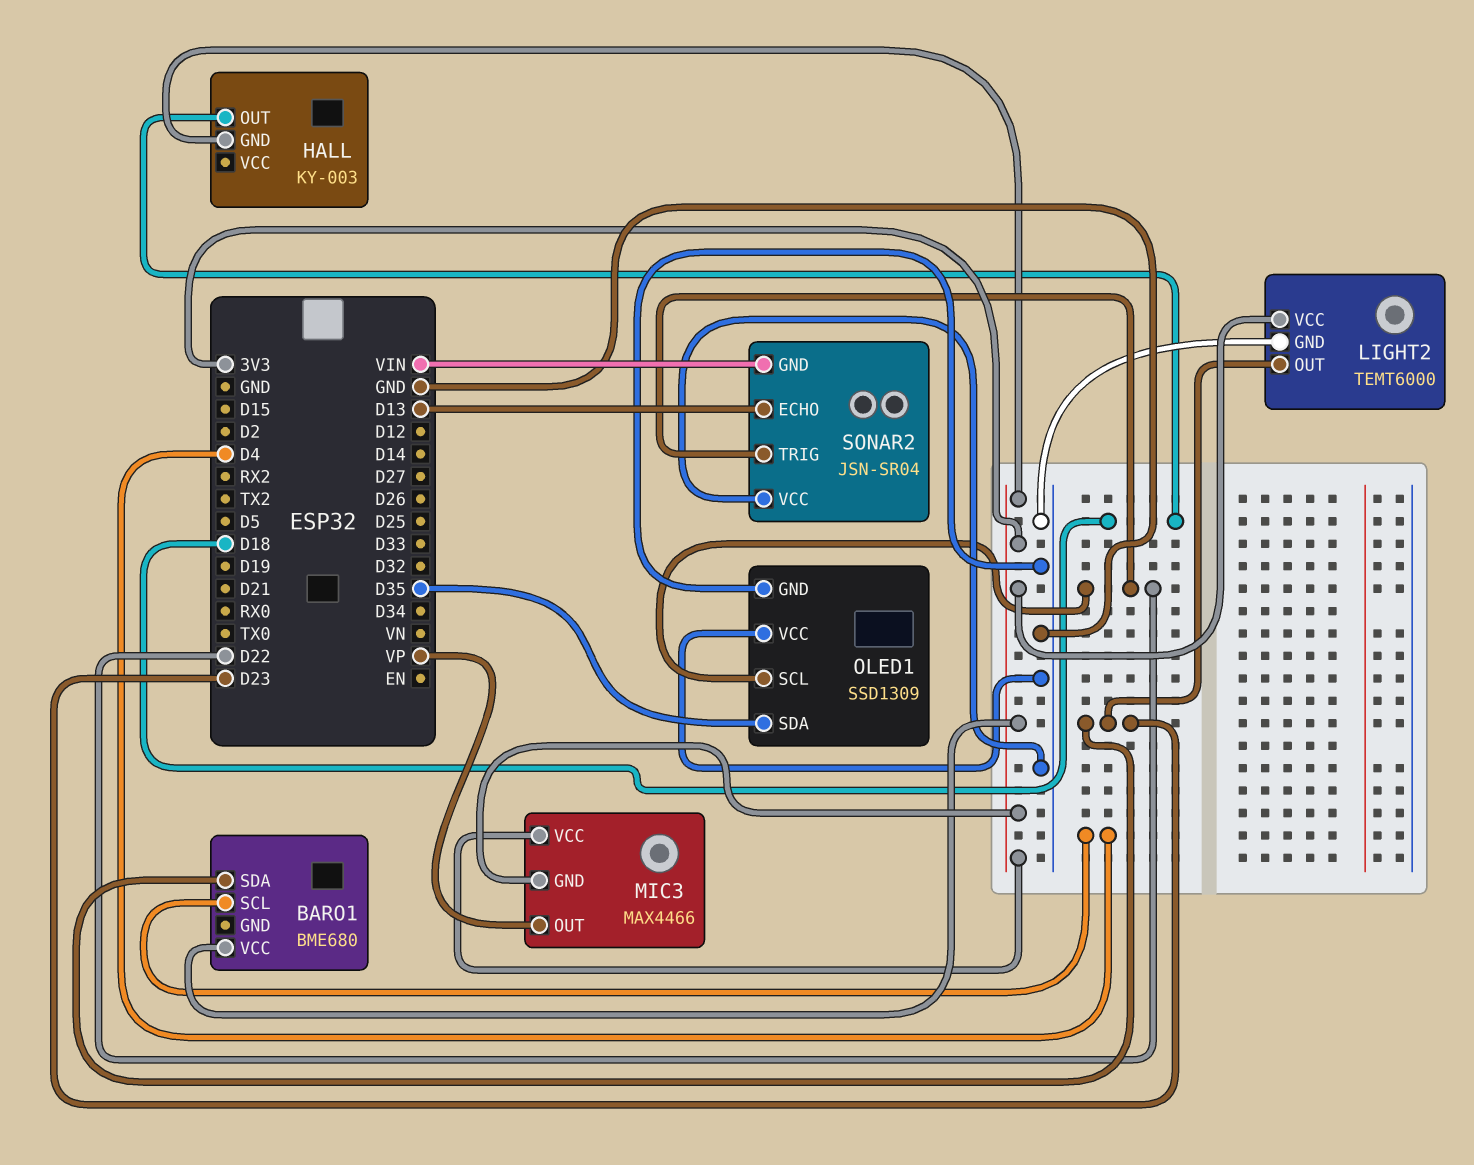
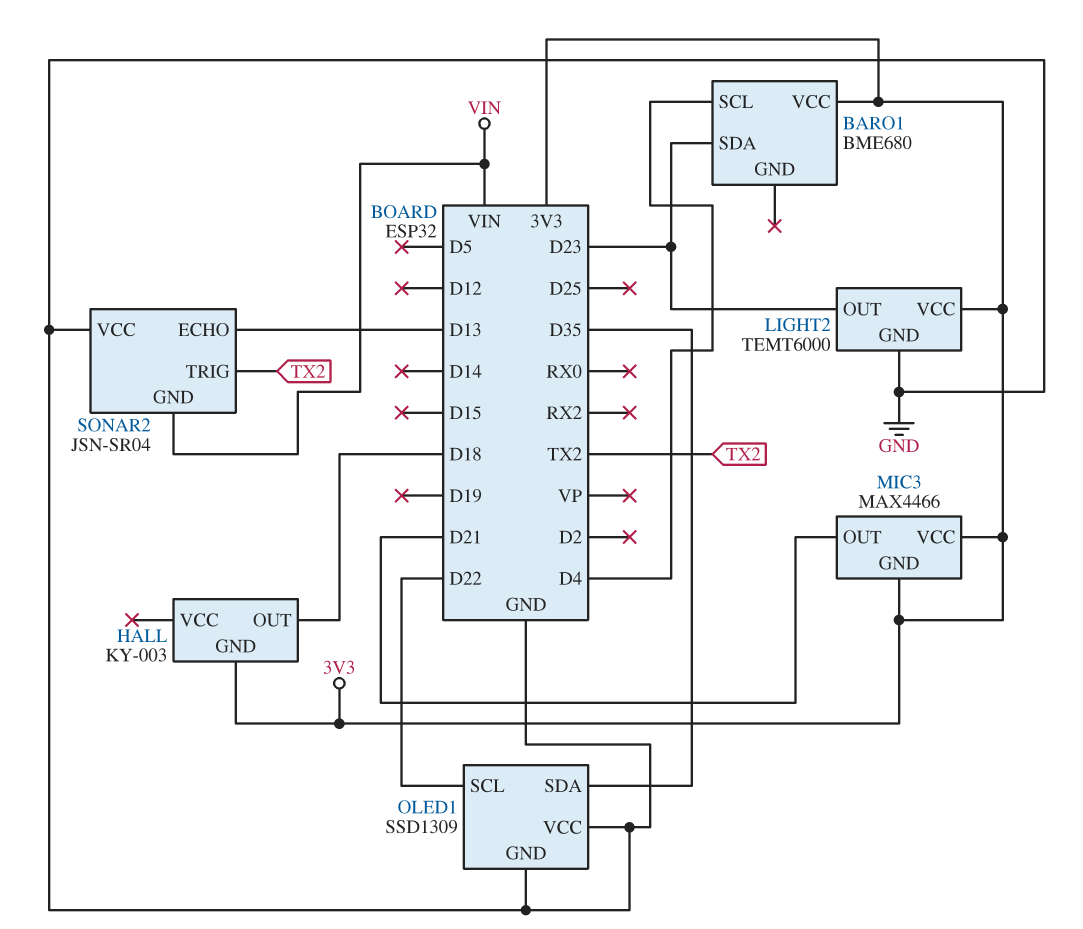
MIC3 pin OUT: VP -> D21
SONAR2 pin TRIG: D22 -> TX2

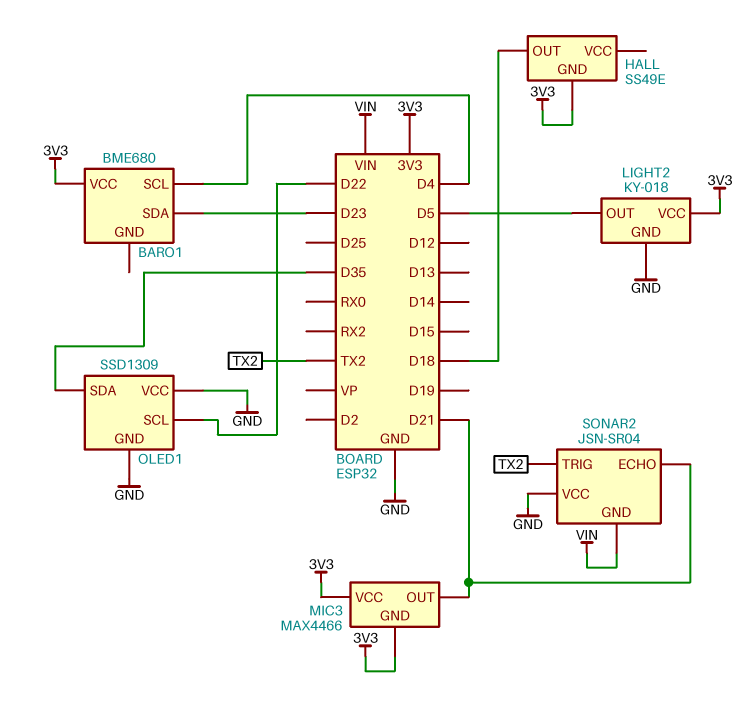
HALL: KY-003 -> SS49E
LIGHT2: TEMT6000 -> KY-018
LIGHT2 pin OUT: D23 -> D5
SONAR2 pin ECHO: D13 -> D21

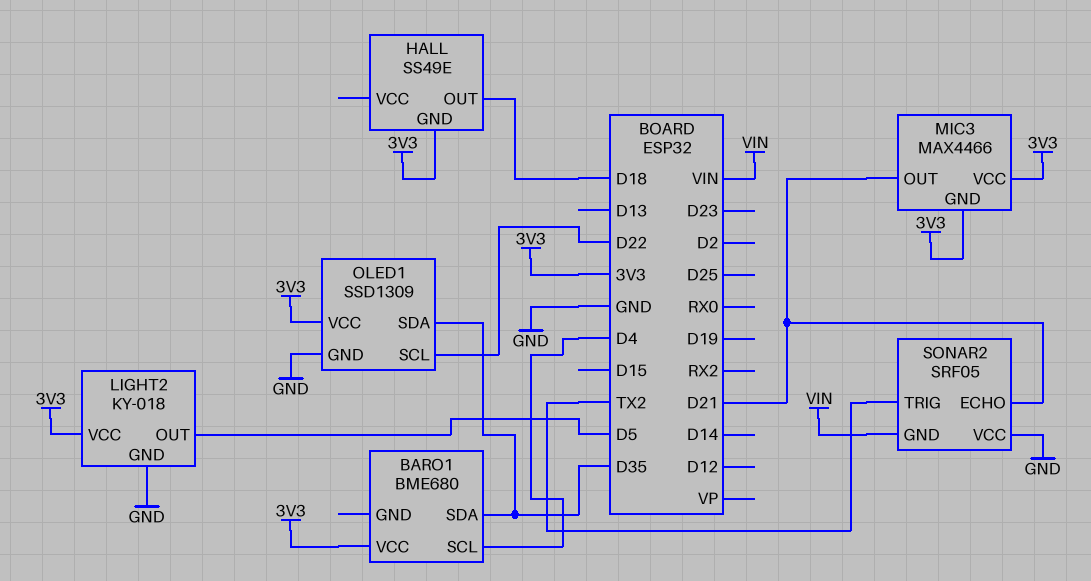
BARO1 pin SDA: D23 -> D35
OLED1 pin VCC: GND -> 3V3
SONAR2: JSN-SR04 -> SRF05

